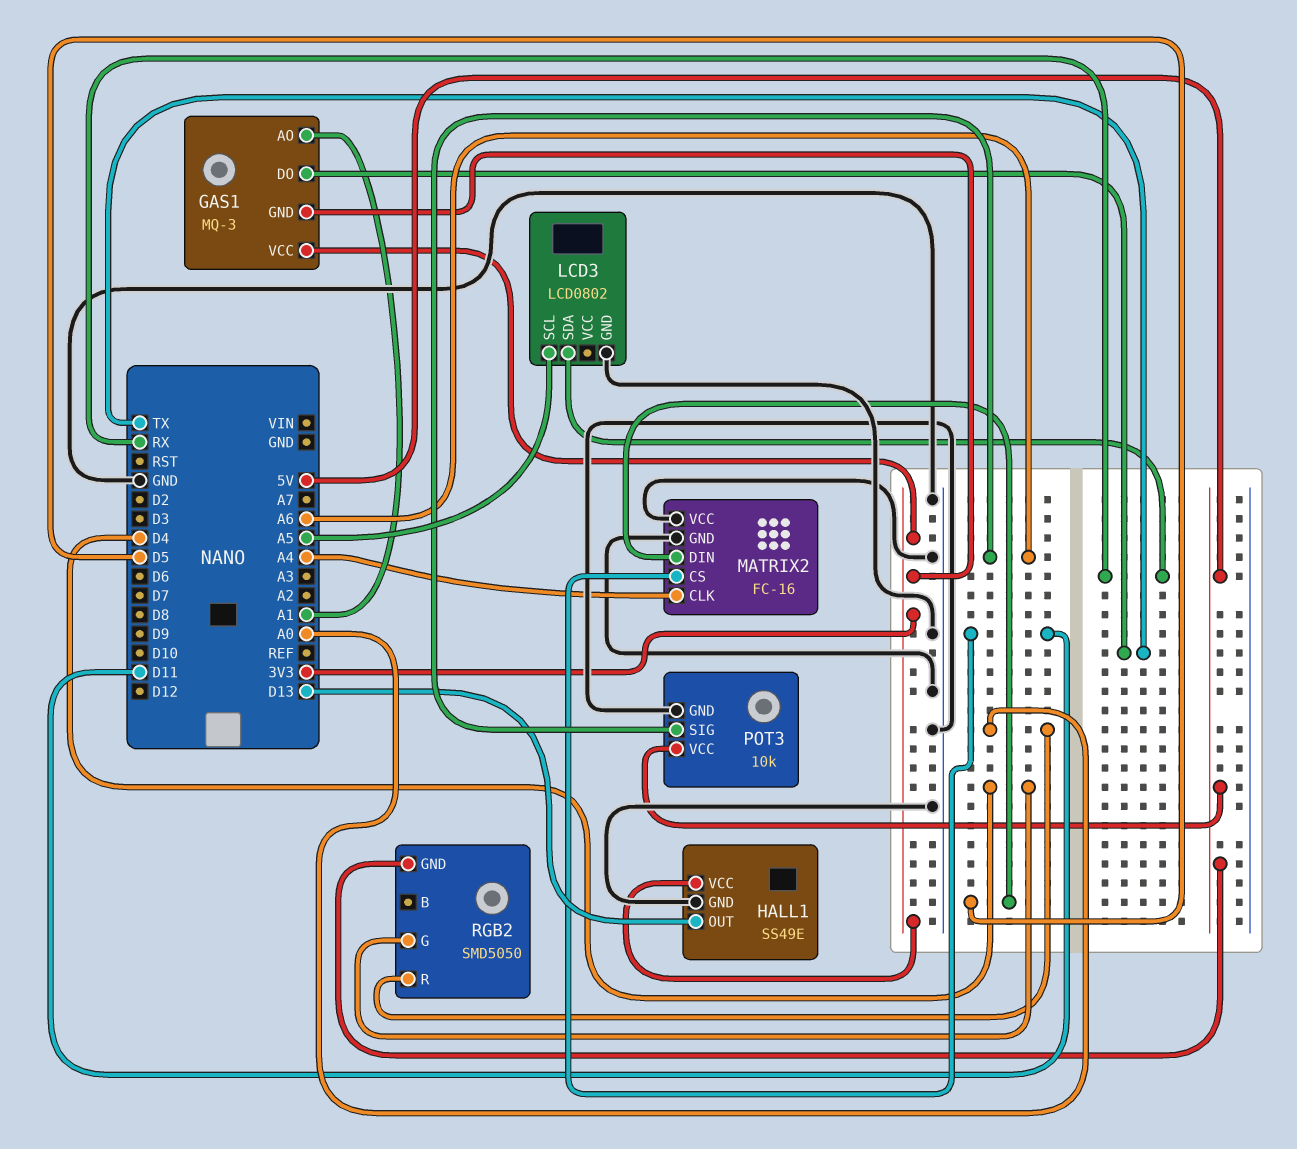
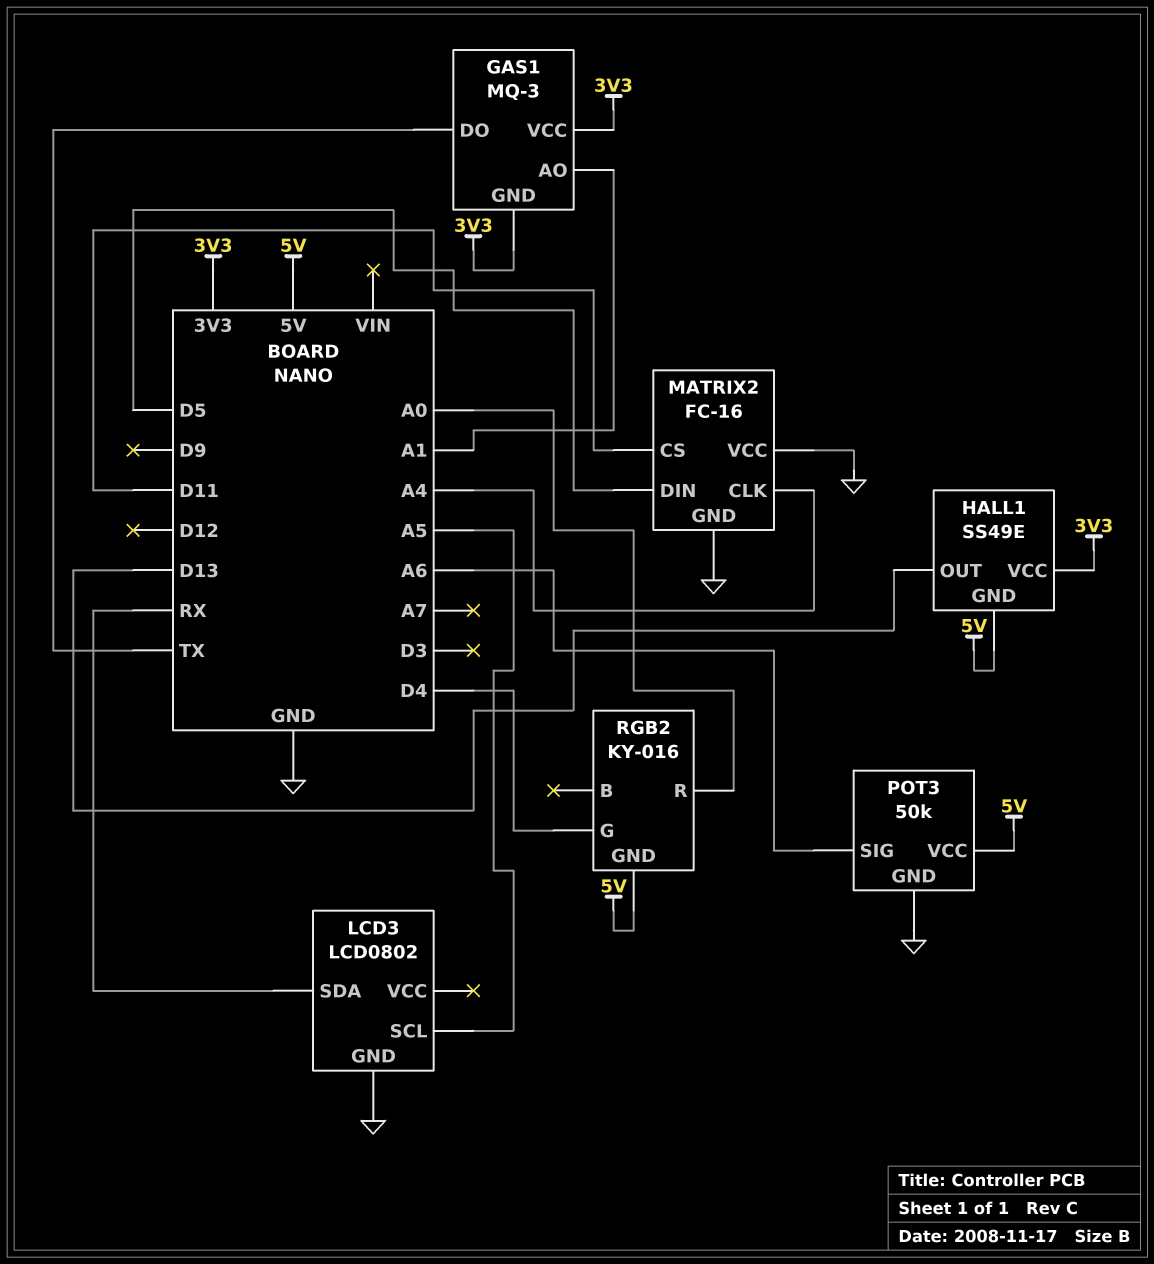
HALL1 pin GND: GND -> 5V
POT3: 10k -> 50k
RGB2: SMD5050 -> KY-016

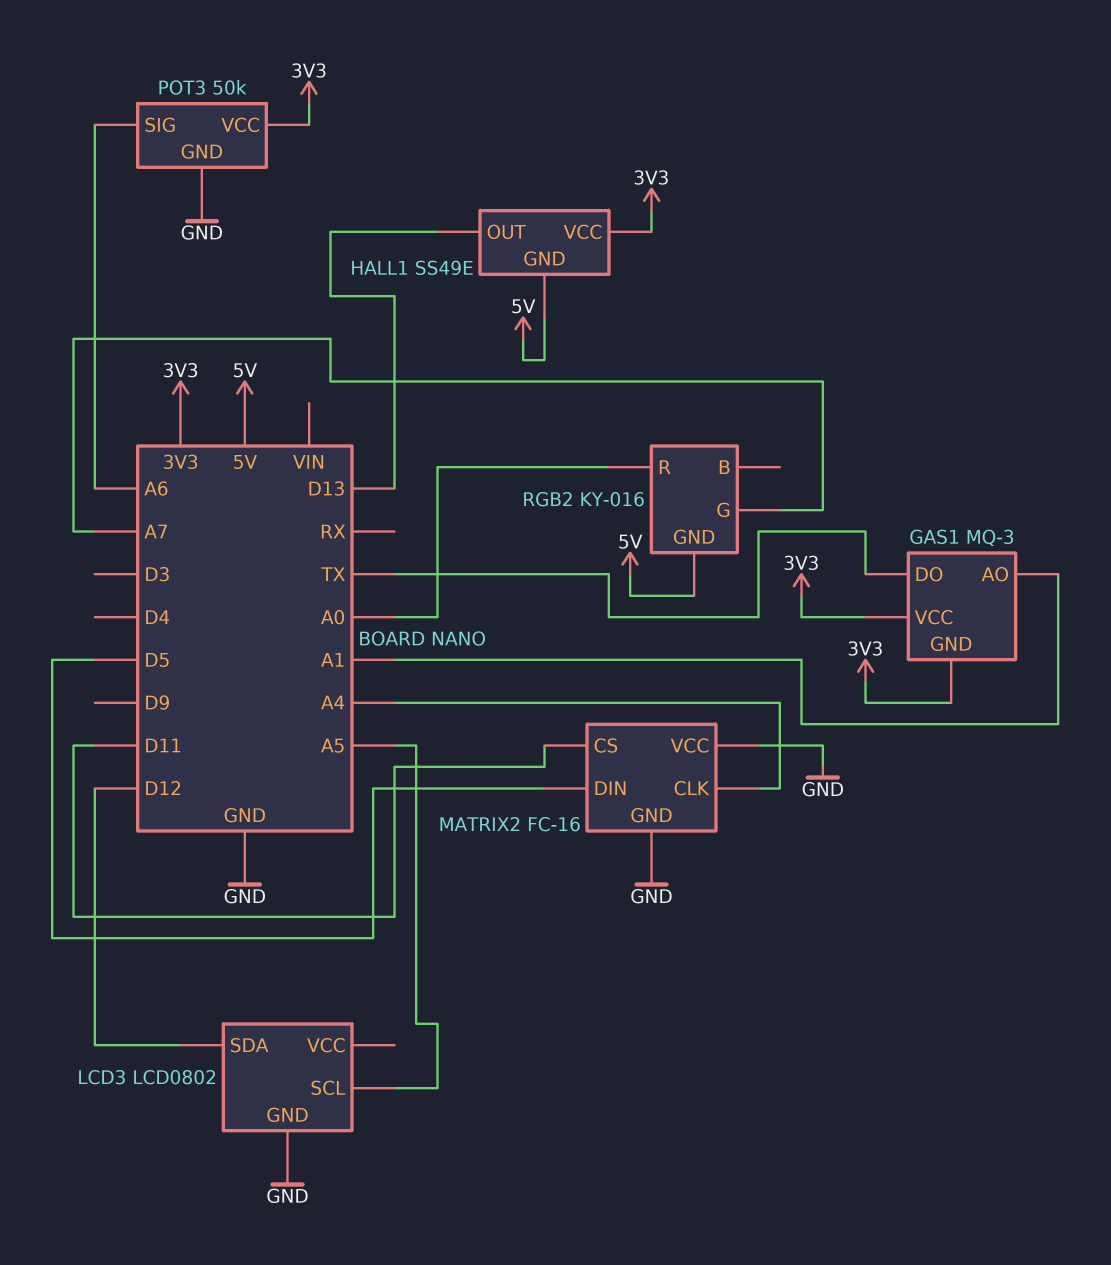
LCD3 pin SDA: RX -> D12
POT3 pin VCC: 5V -> 3V3
RGB2 pin G: D4 -> A7

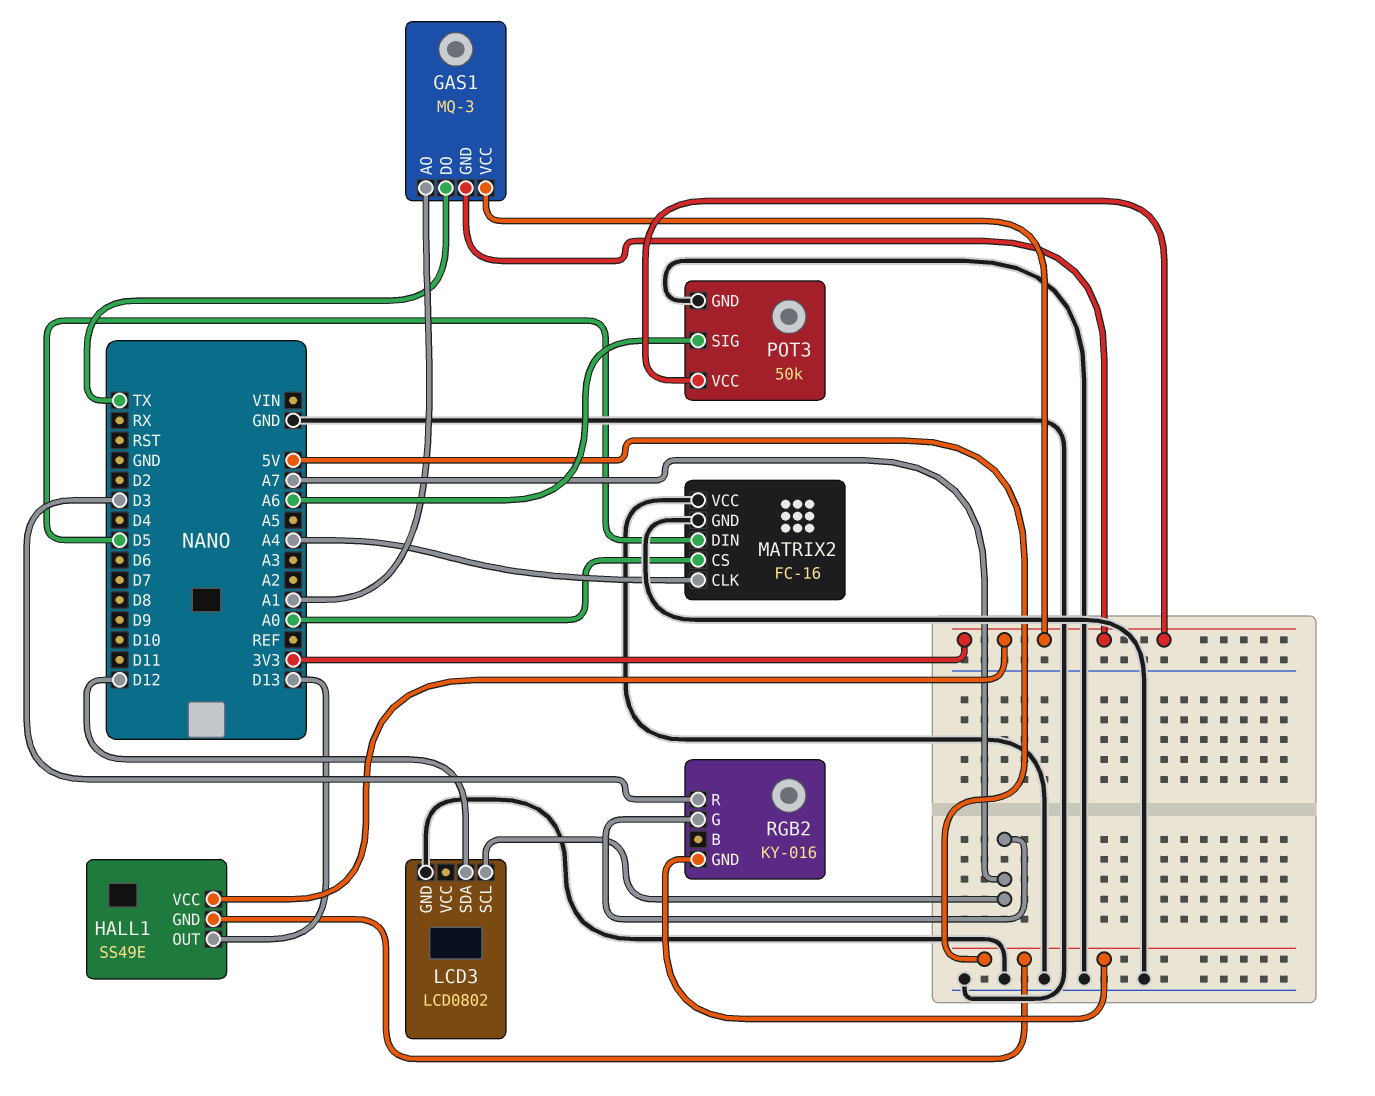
LCD3 pin SCL: A5 -> A7
MATRIX2 pin CS: D11 -> A0
RGB2 pin R: A0 -> D3

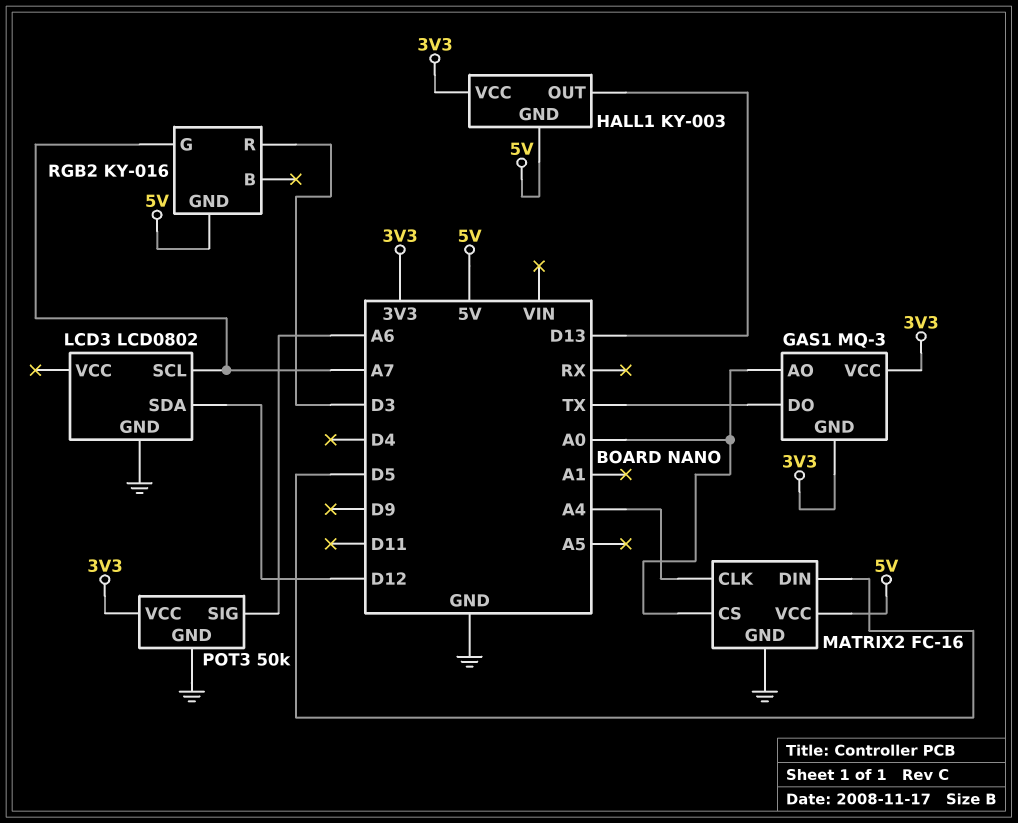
GAS1 pin AO: A1 -> A0
HALL1: SS49E -> KY-003
MATRIX2 pin VCC: GND -> 5V

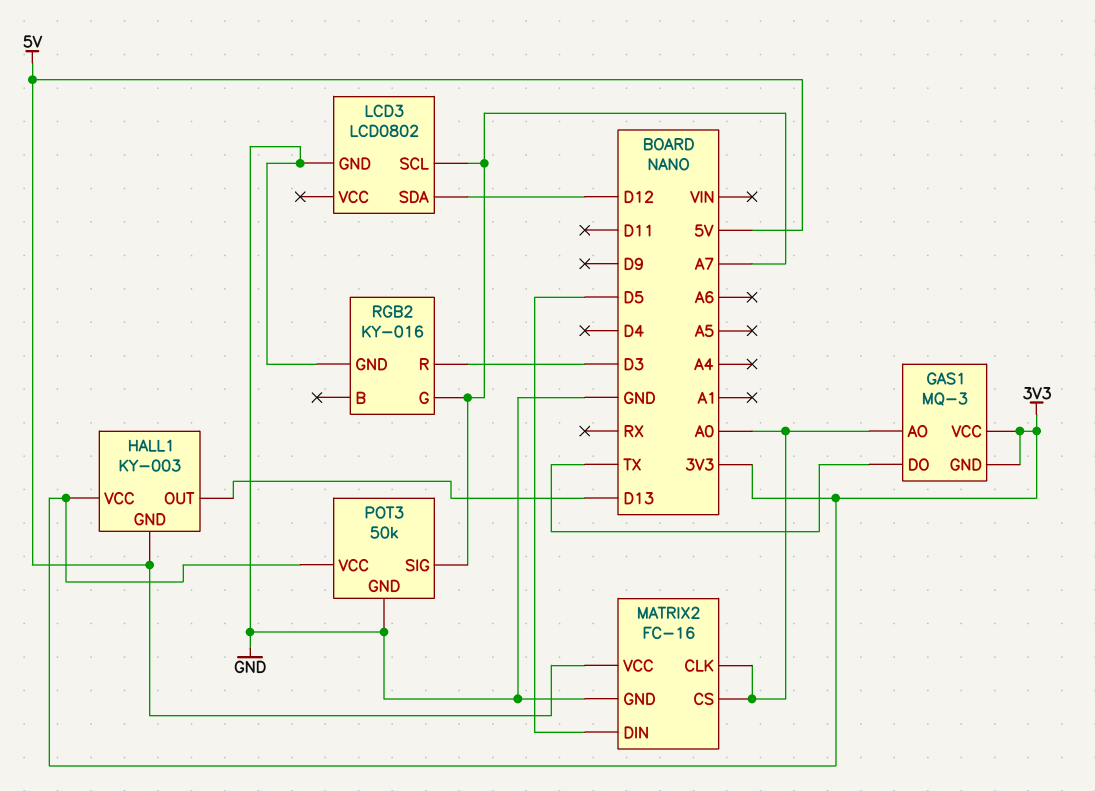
MATRIX2 pin CLK: A4 -> A0
POT3 pin SIG: A6 -> A7
RGB2 pin GND: 5V -> GND

